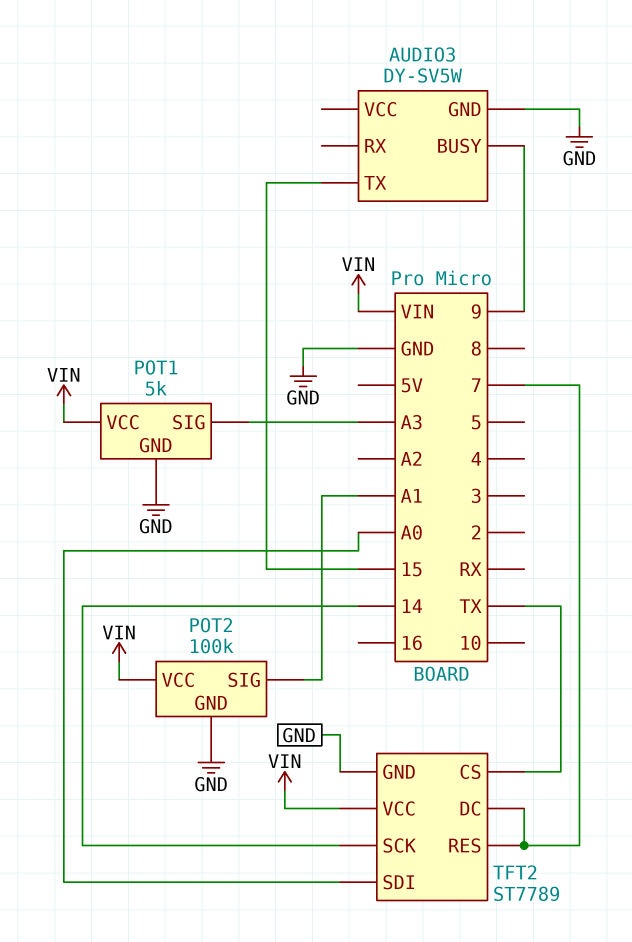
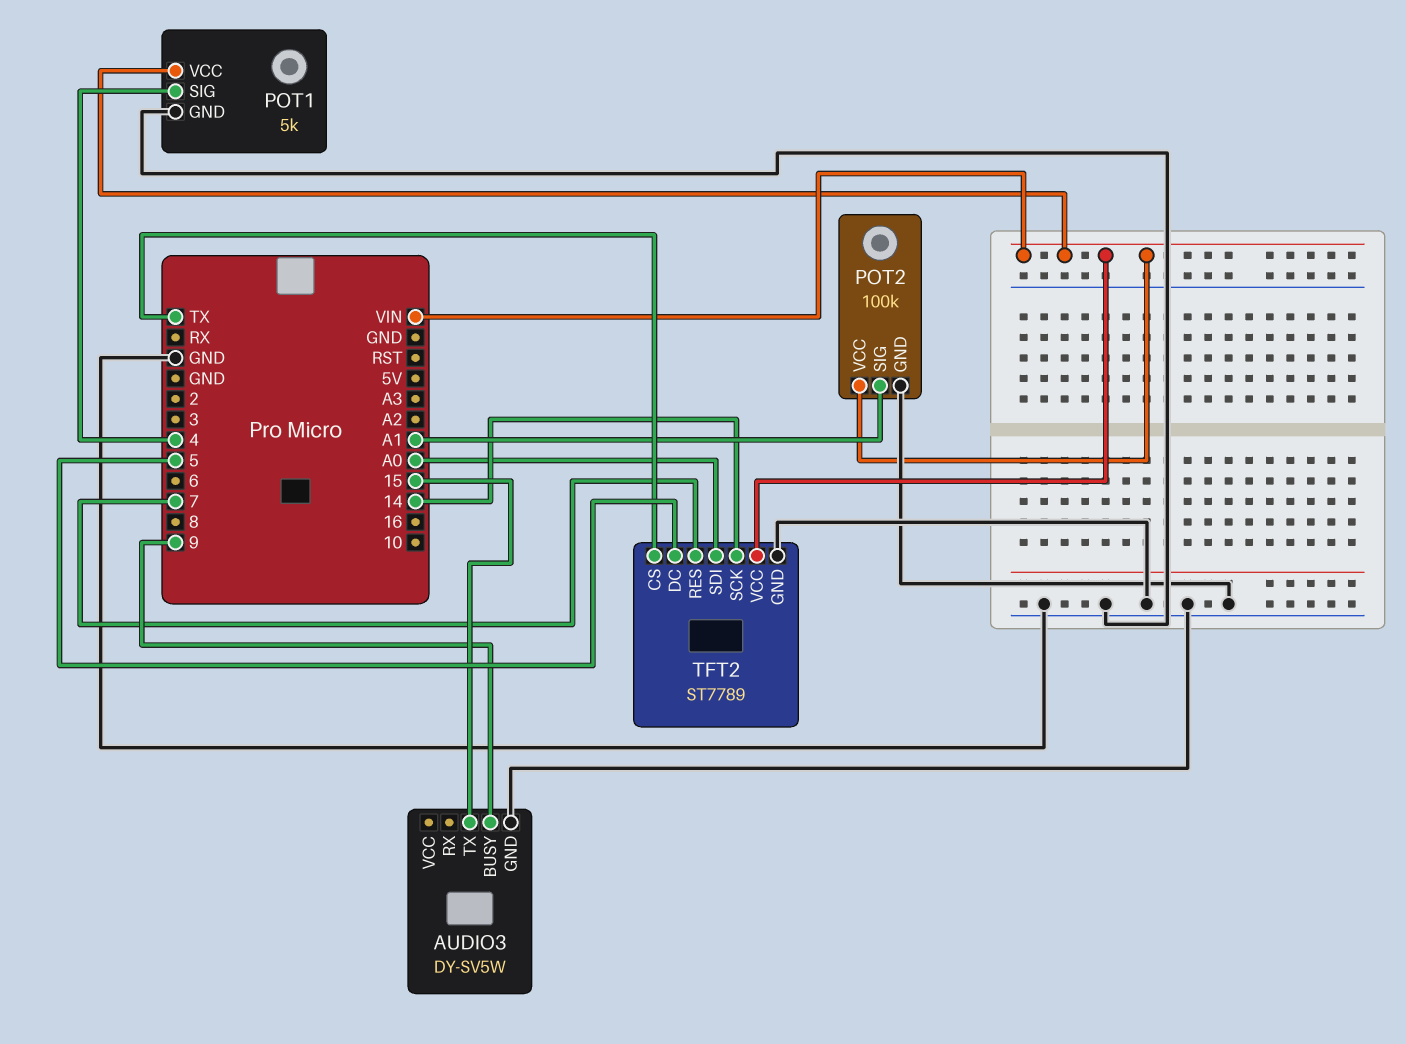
POT1 pin SIG: A3 -> 4
TFT2 pin DC: 7 -> 5

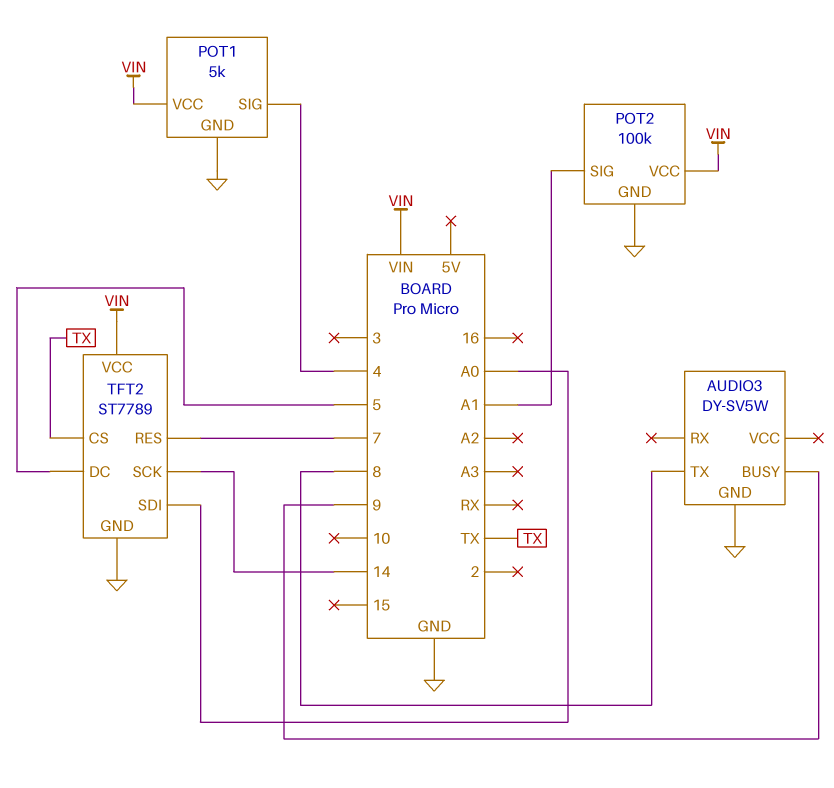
AUDIO3 pin TX: 15 -> 8

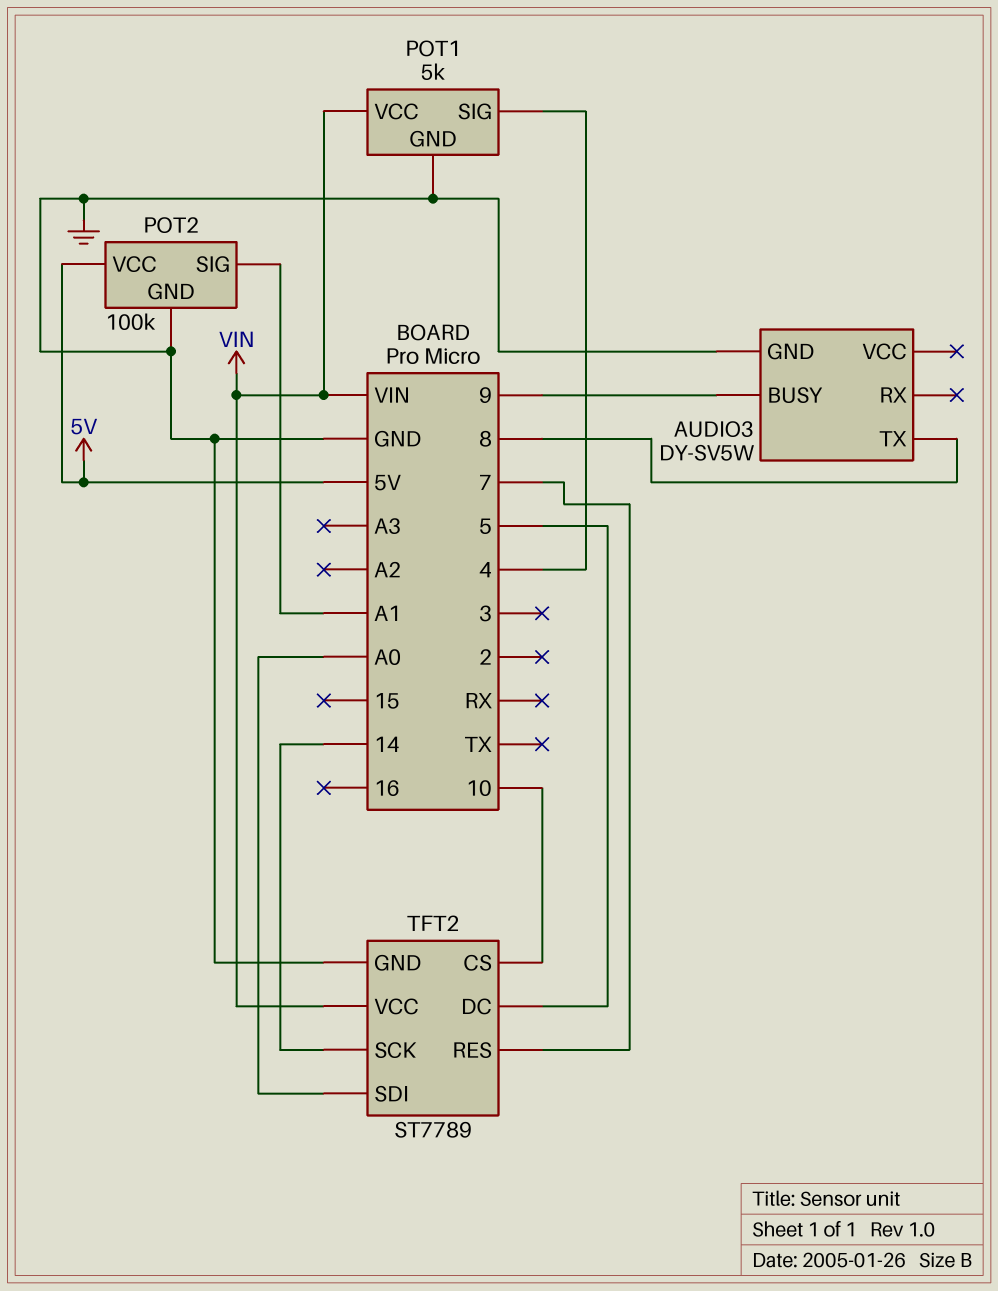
POT2 pin VCC: VIN -> 5V
TFT2 pin CS: TX -> 10

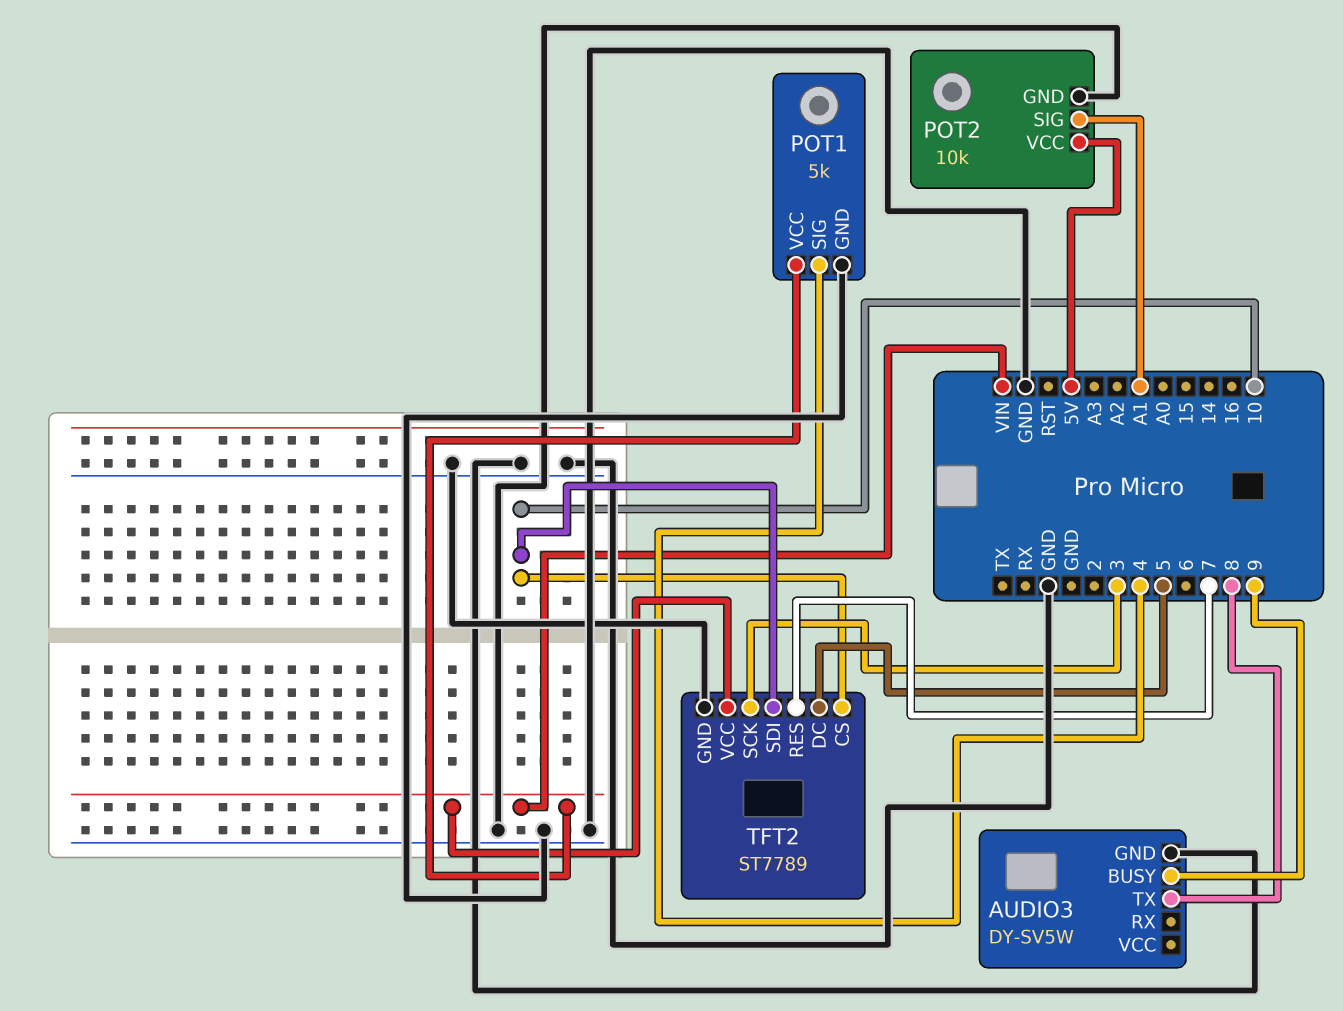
POT2: 100k -> 10k
TFT2 pin SCK: 14 -> 3
TFT2 pin SDI: A0 -> 10

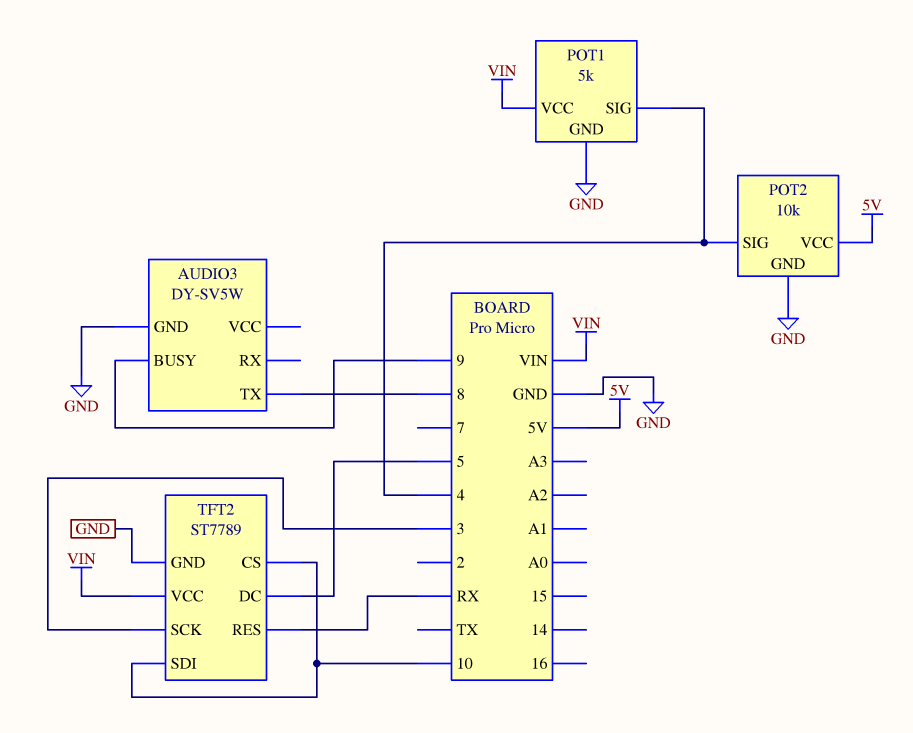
POT2 pin SIG: A1 -> 4
TFT2 pin RES: 7 -> RX

